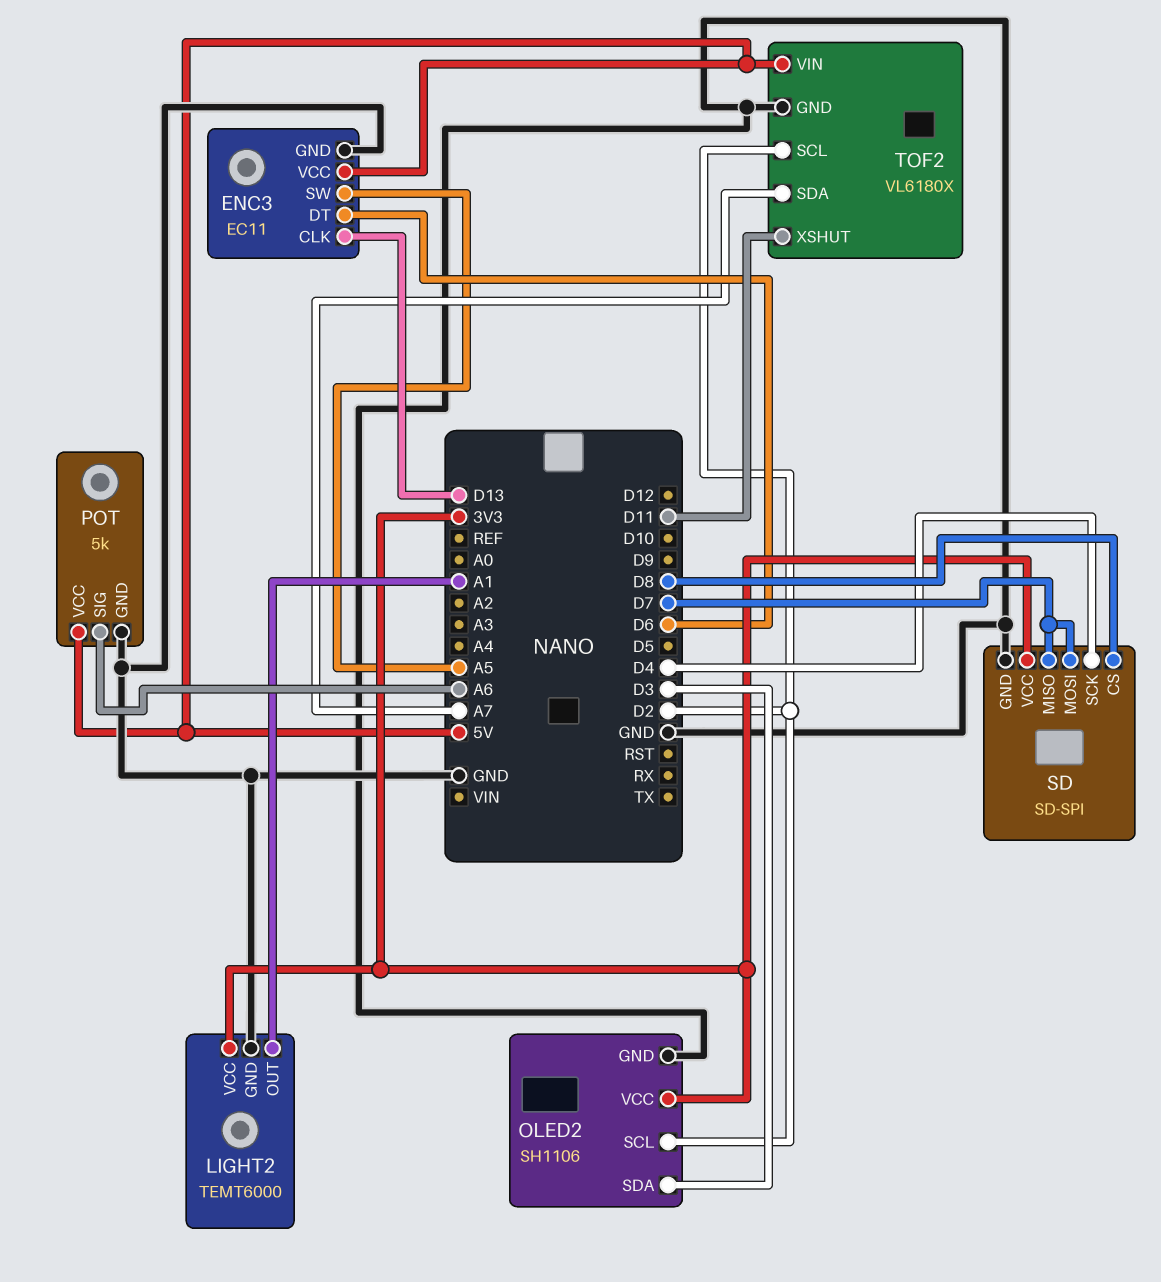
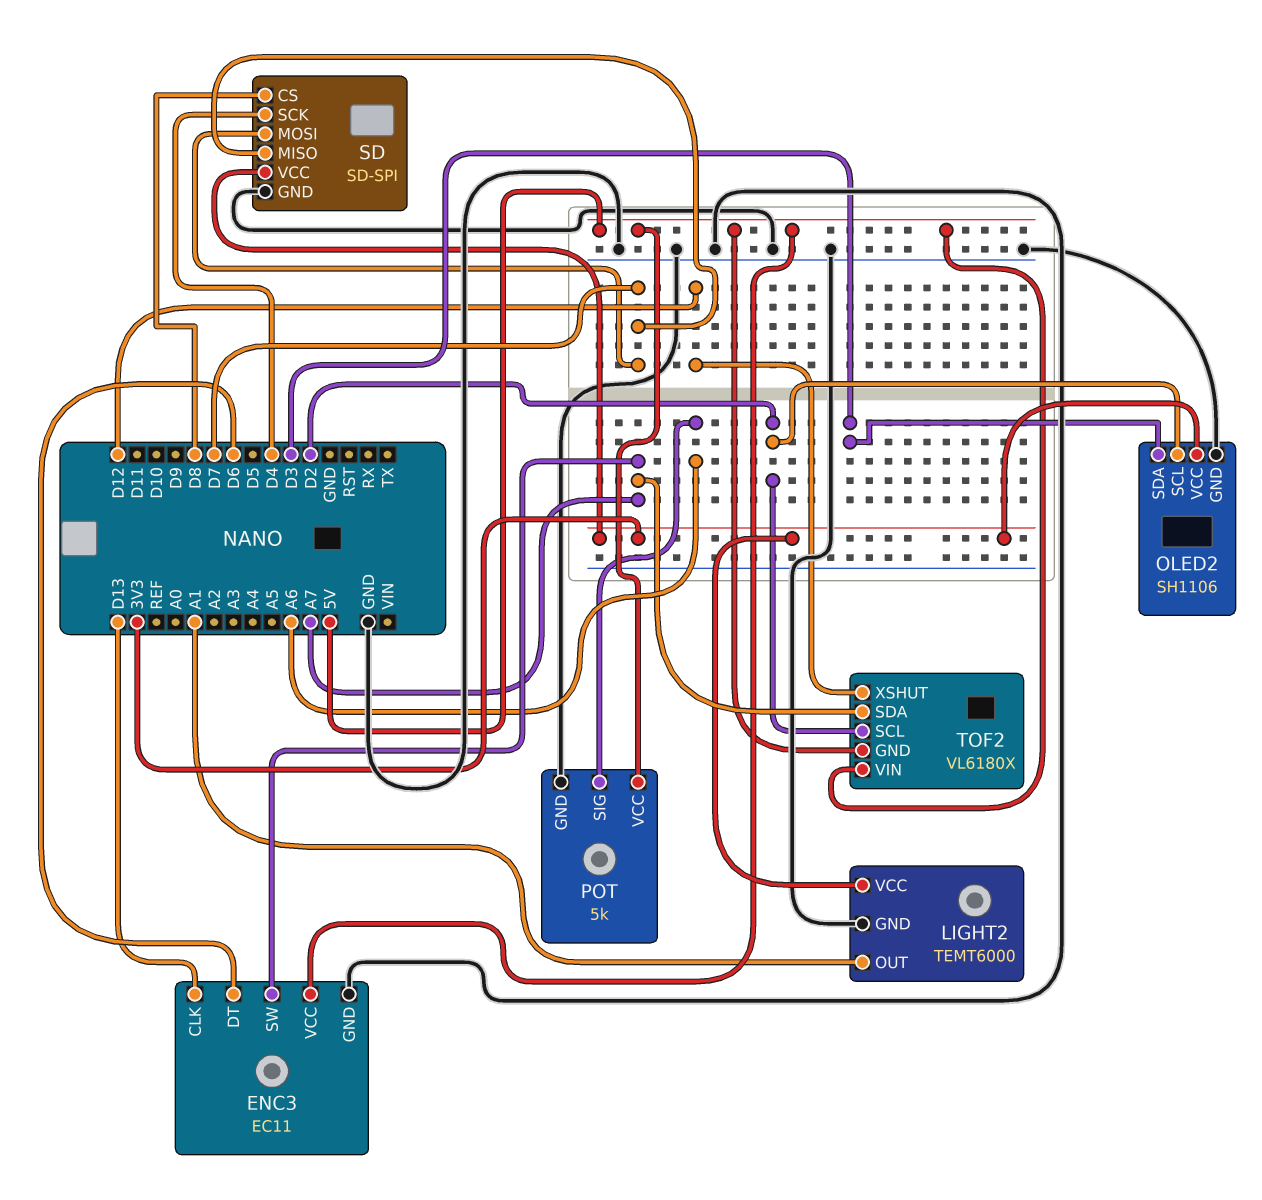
ENC3 pin SW: A5 -> A7
TOF2 pin GND: GND -> 5V
TOF2 pin XSHUT: D11 -> D12

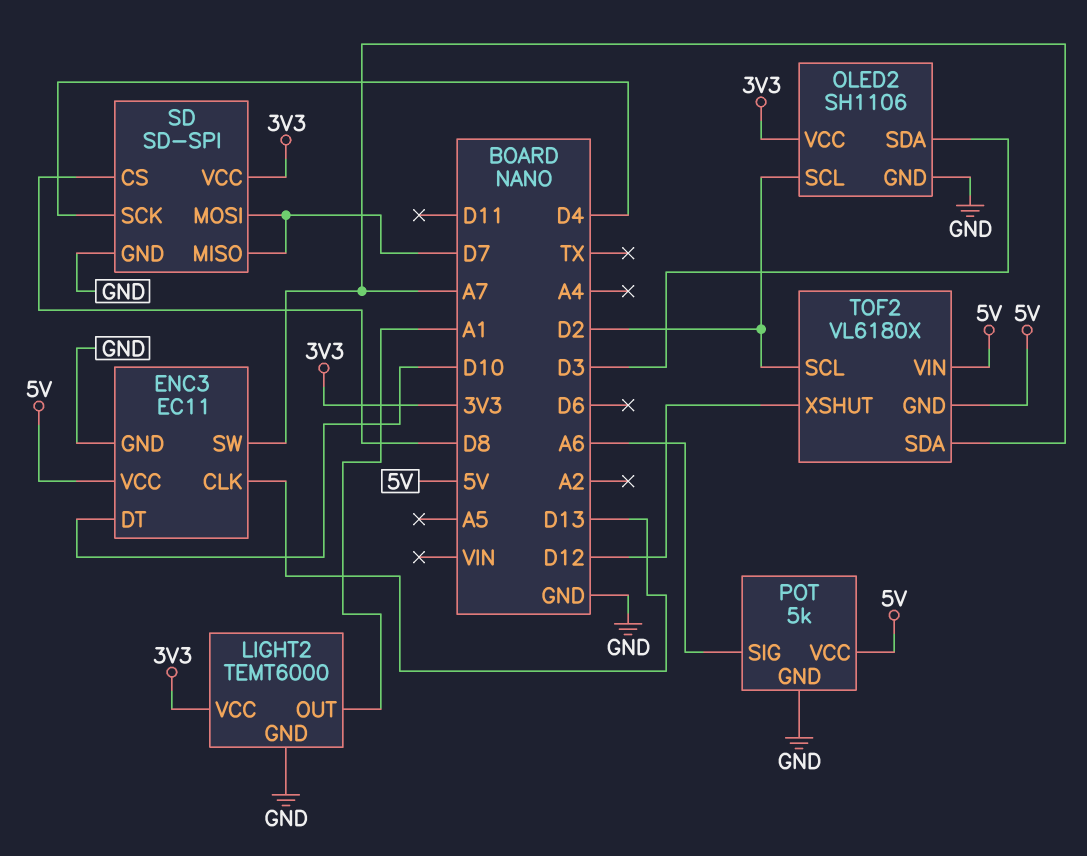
ENC3 pin DT: D6 -> D10

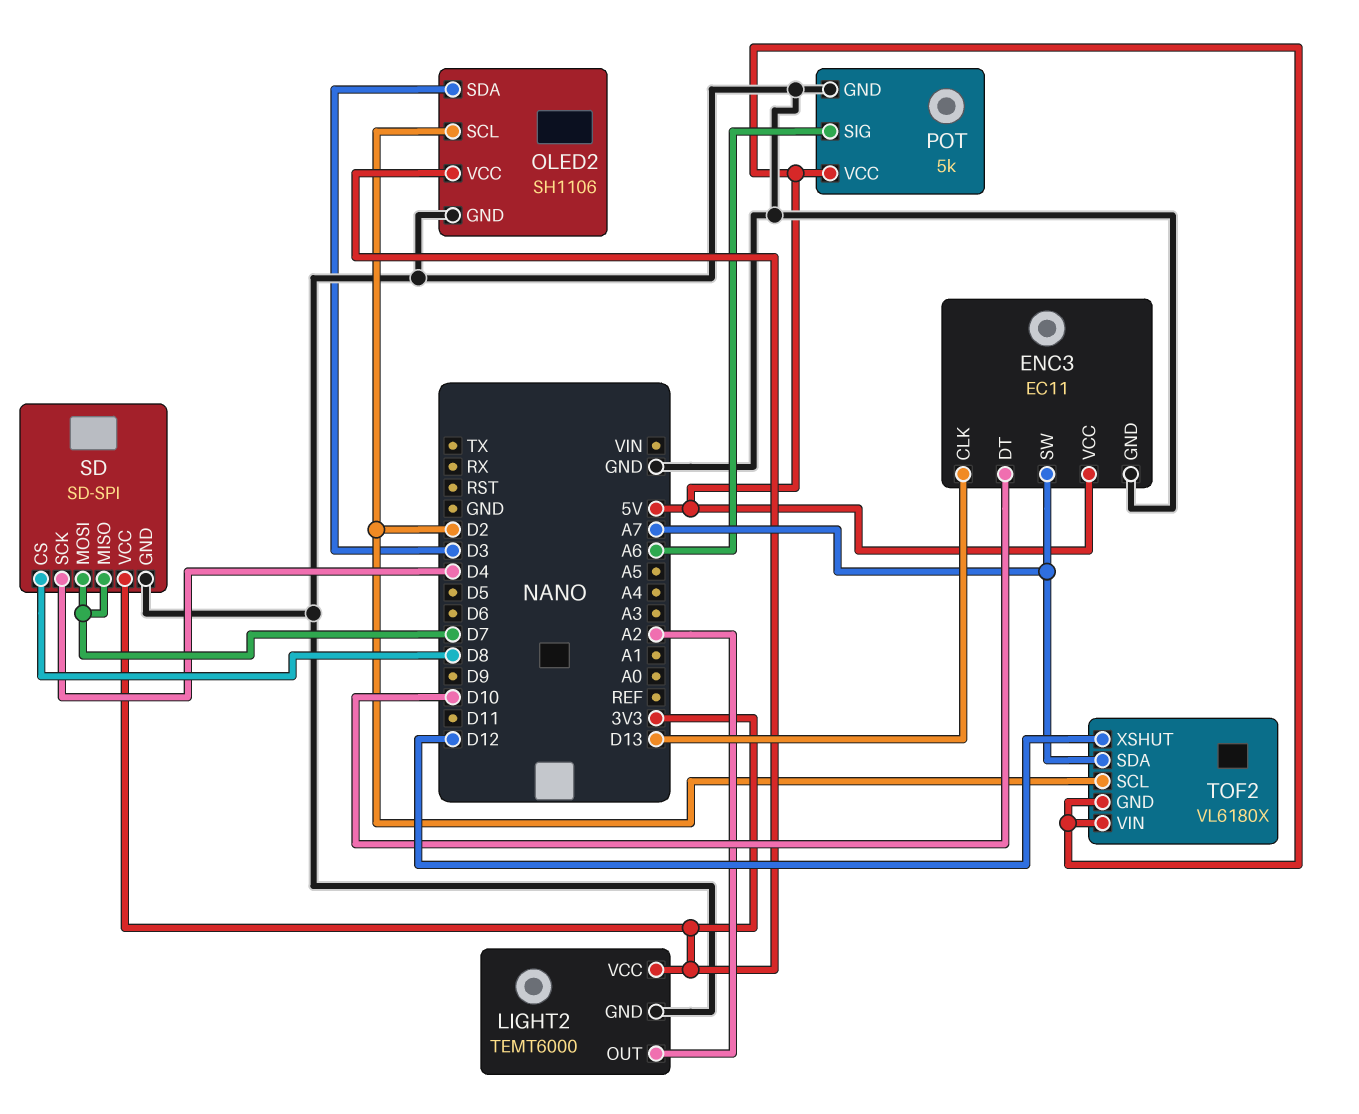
LIGHT2 pin OUT: A1 -> A2

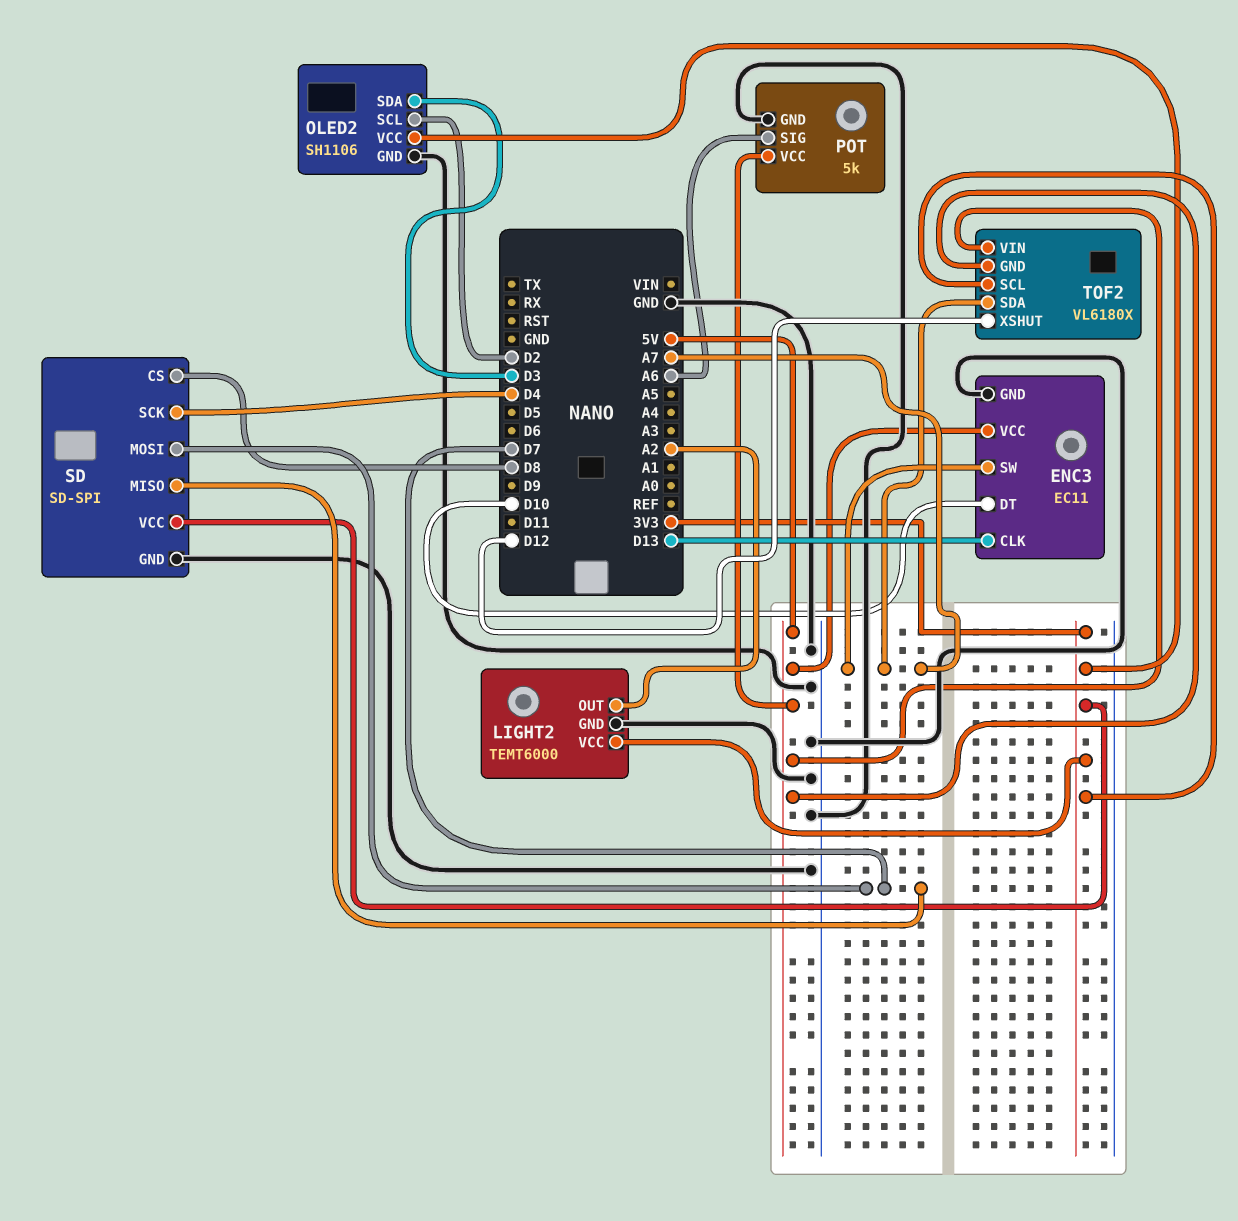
TOF2 pin SCL: D2 -> 3V3

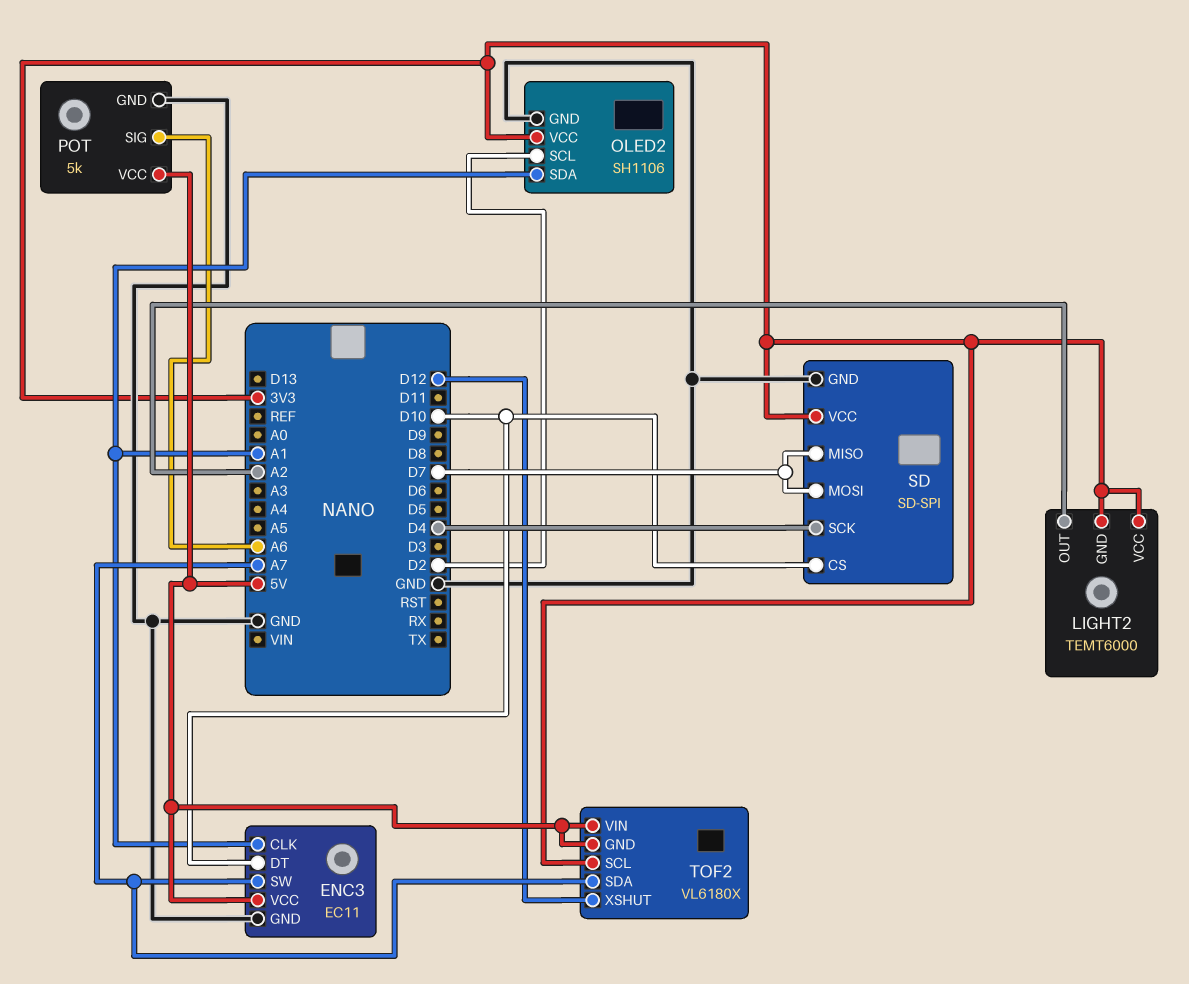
ENC3 pin CLK: D13 -> A1
LIGHT2 pin GND: GND -> 3V3
OLED2 pin SDA: D3 -> A1
SD pin CS: D8 -> D10

